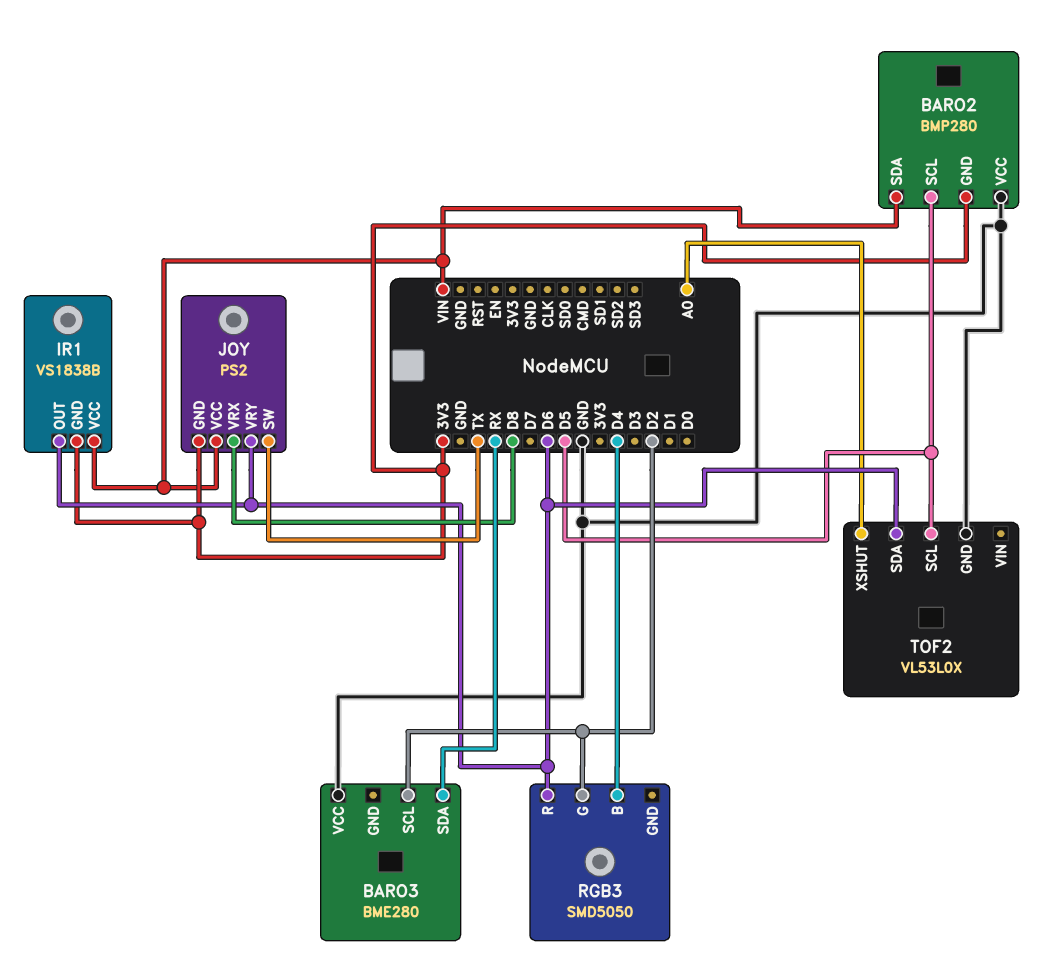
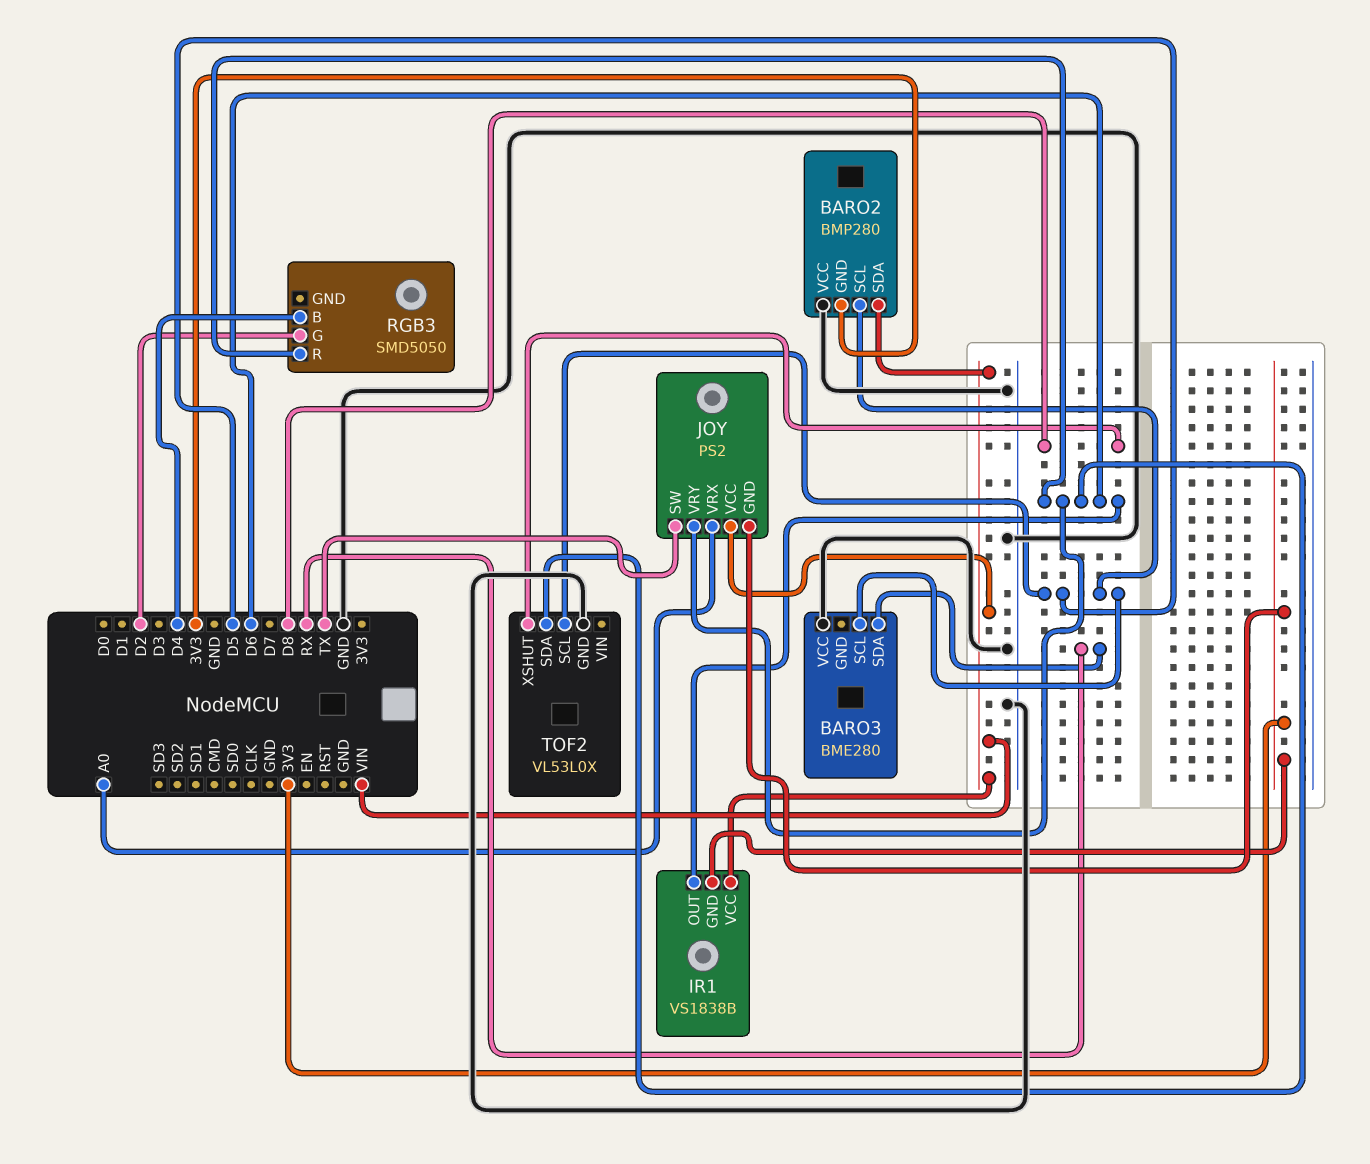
BARO3 pin SCL: D2 -> D5
JOY pin VRX: D8 -> A0
TOF2 pin XSHUT: A0 -> D8

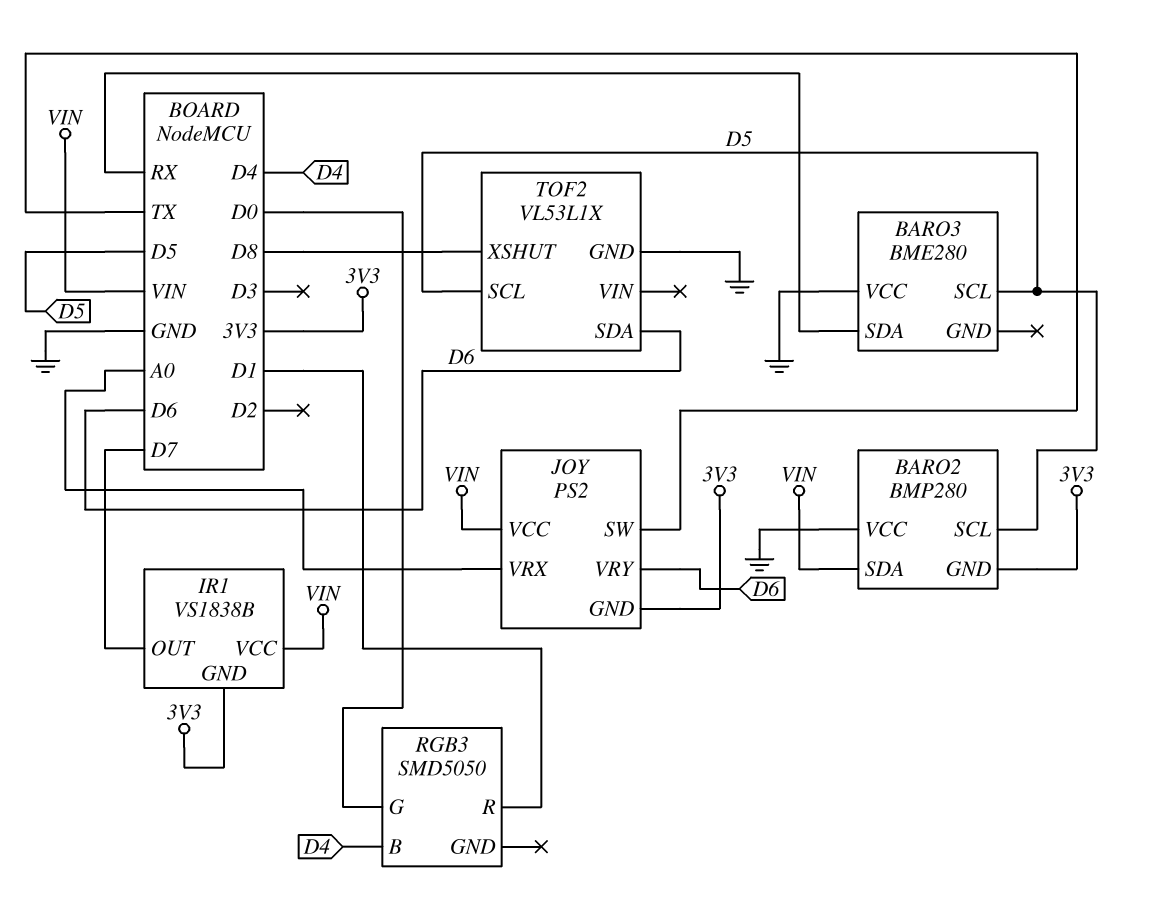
IR1 pin OUT: D6 -> D7
RGB3 pin G: D2 -> D0
RGB3 pin R: D6 -> D1
TOF2: VL53L0X -> VL53L1X

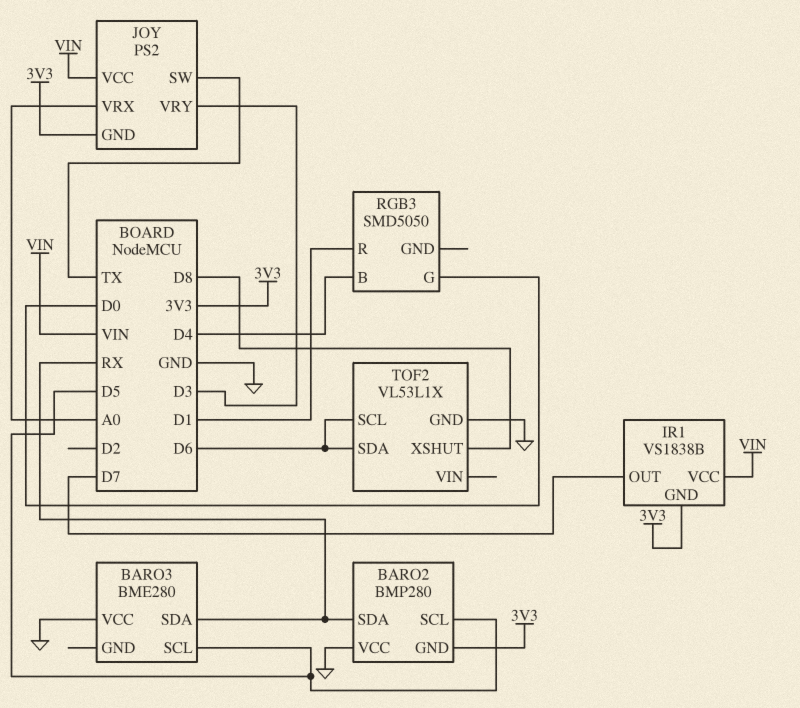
BARO2 pin SDA: VIN -> RX
JOY pin VRY: D6 -> D3
TOF2 pin SCL: D5 -> D6

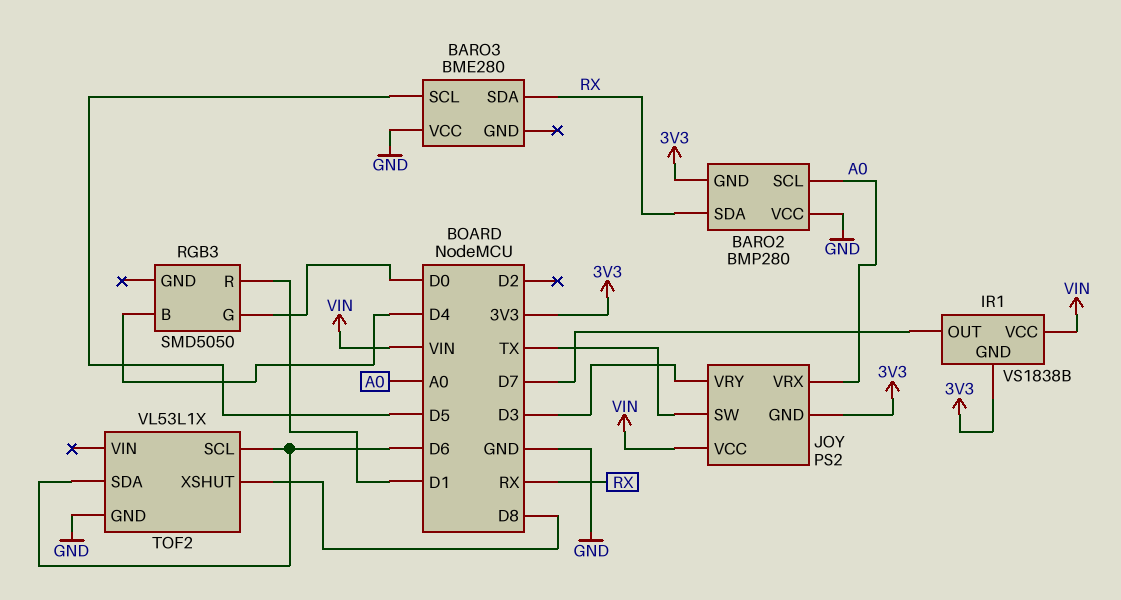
BARO2 pin SCL: D5 -> A0

